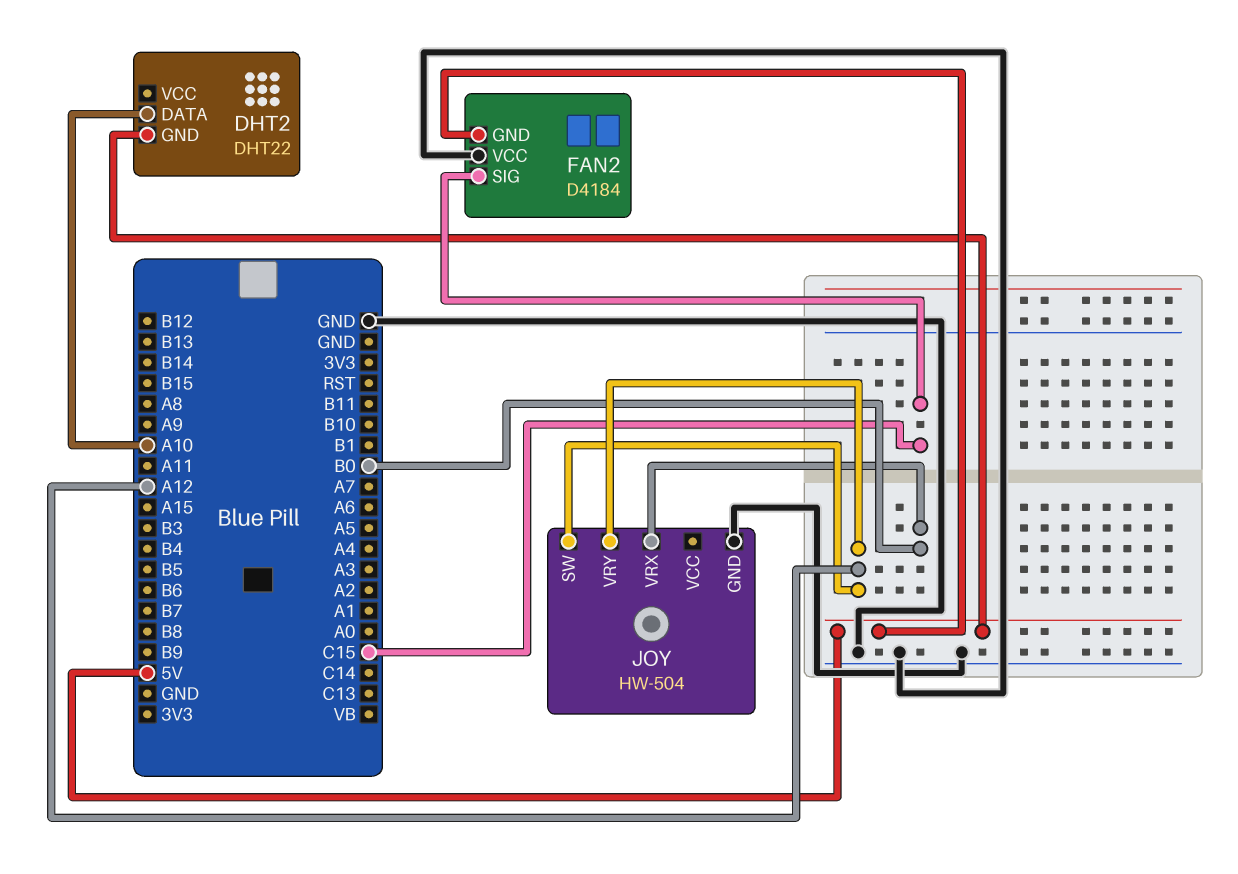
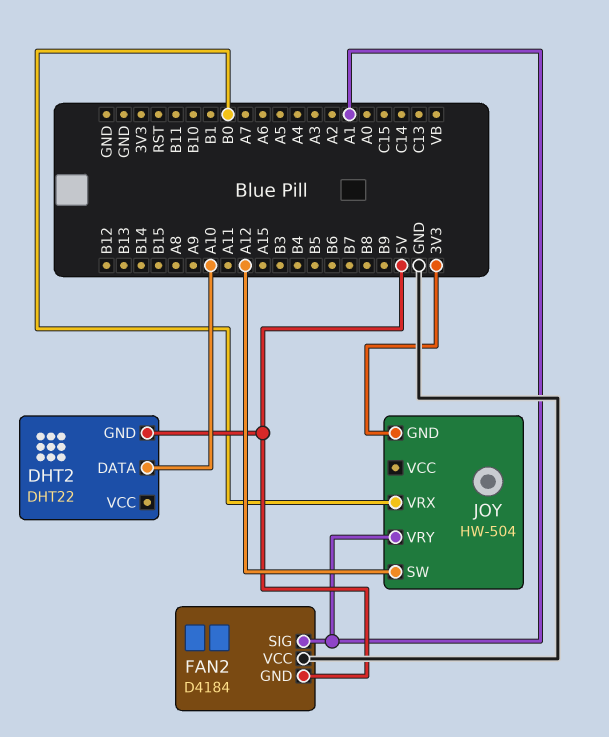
FAN2 pin SIG: C15 -> A1
JOY pin GND: GND -> 3V3
JOY pin VRY: A12 -> A1

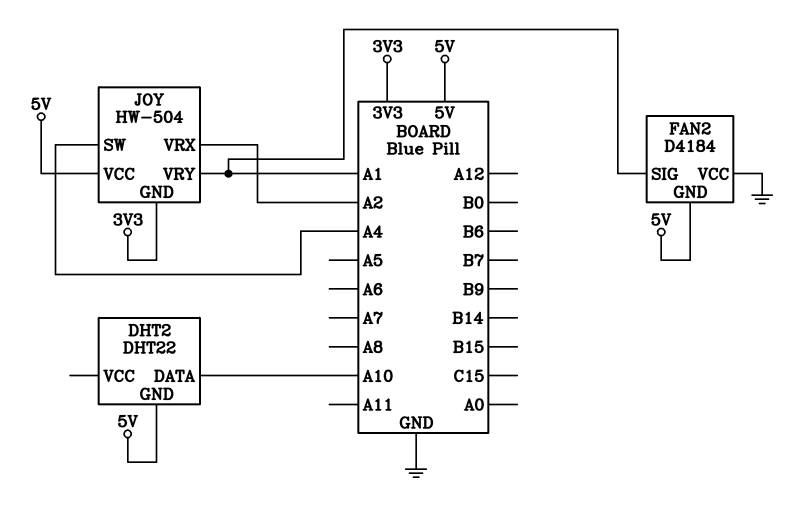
JOY pin SW: A12 -> A4
JOY pin VCC: none -> 5V
JOY pin VRX: B0 -> A2

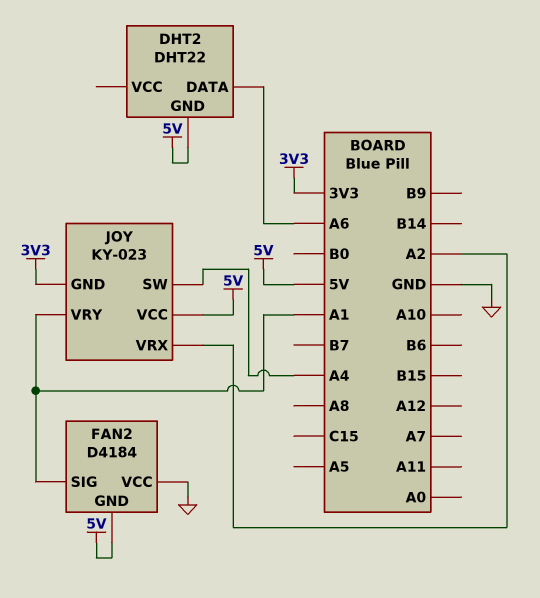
DHT2 pin DATA: A10 -> A6
JOY: HW-504 -> KY-023

